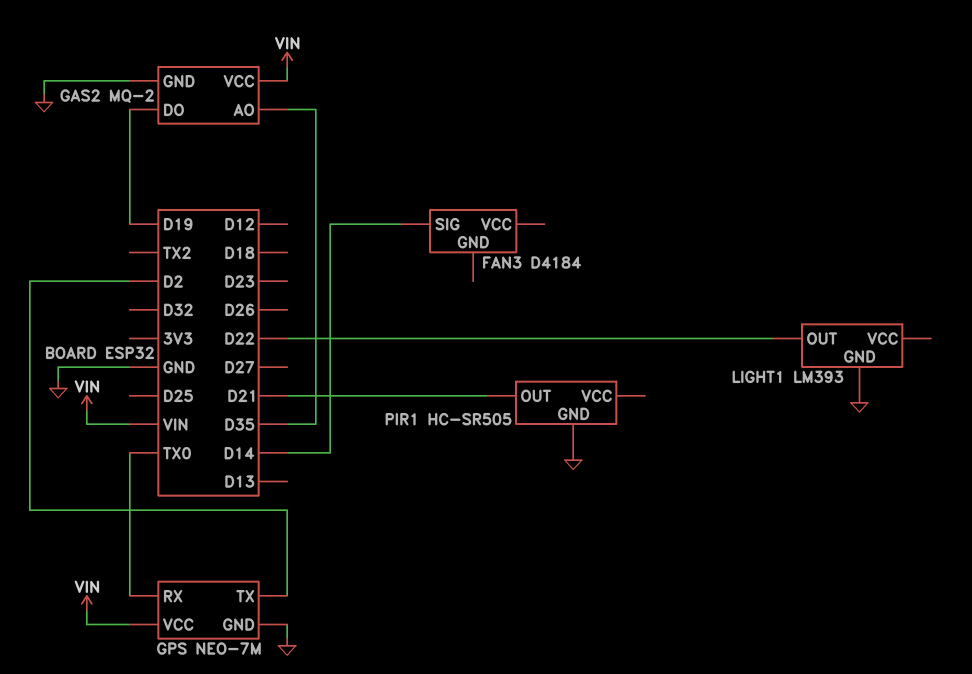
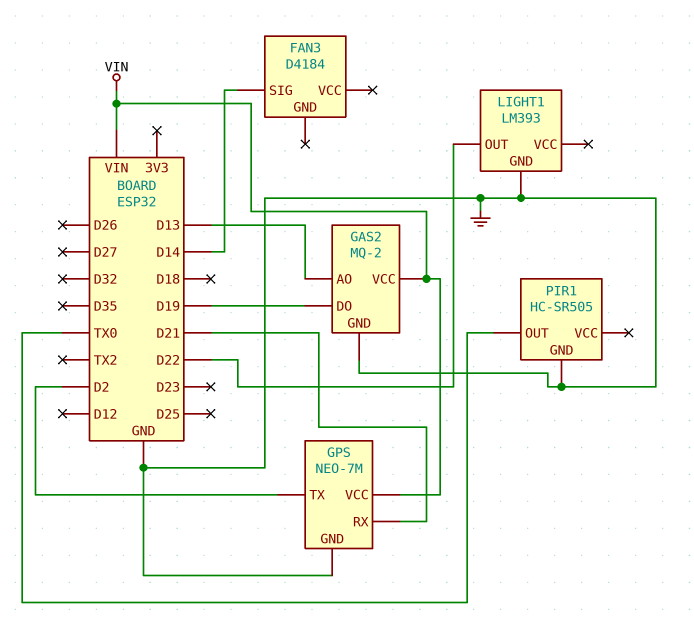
GAS2 pin AO: D35 -> D13
GPS pin RX: TX0 -> D21
PIR1 pin OUT: D21 -> TX0

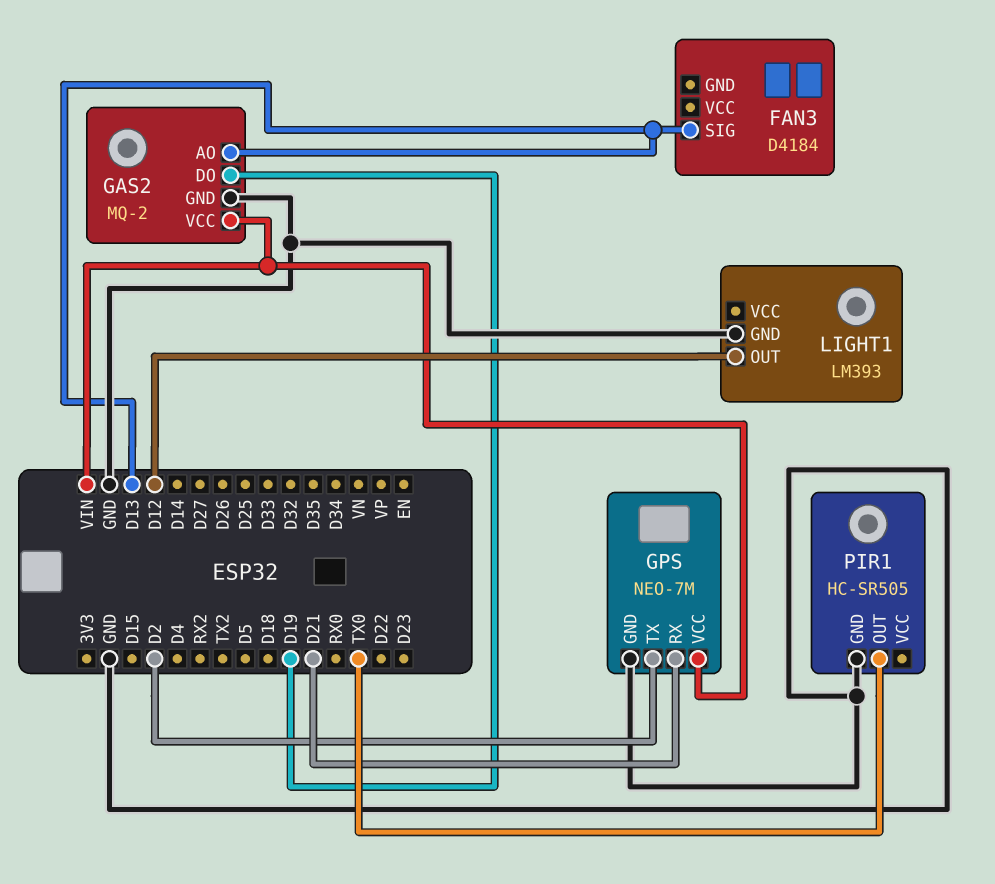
FAN3 pin SIG: D14 -> D13
LIGHT1 pin OUT: D22 -> D12

